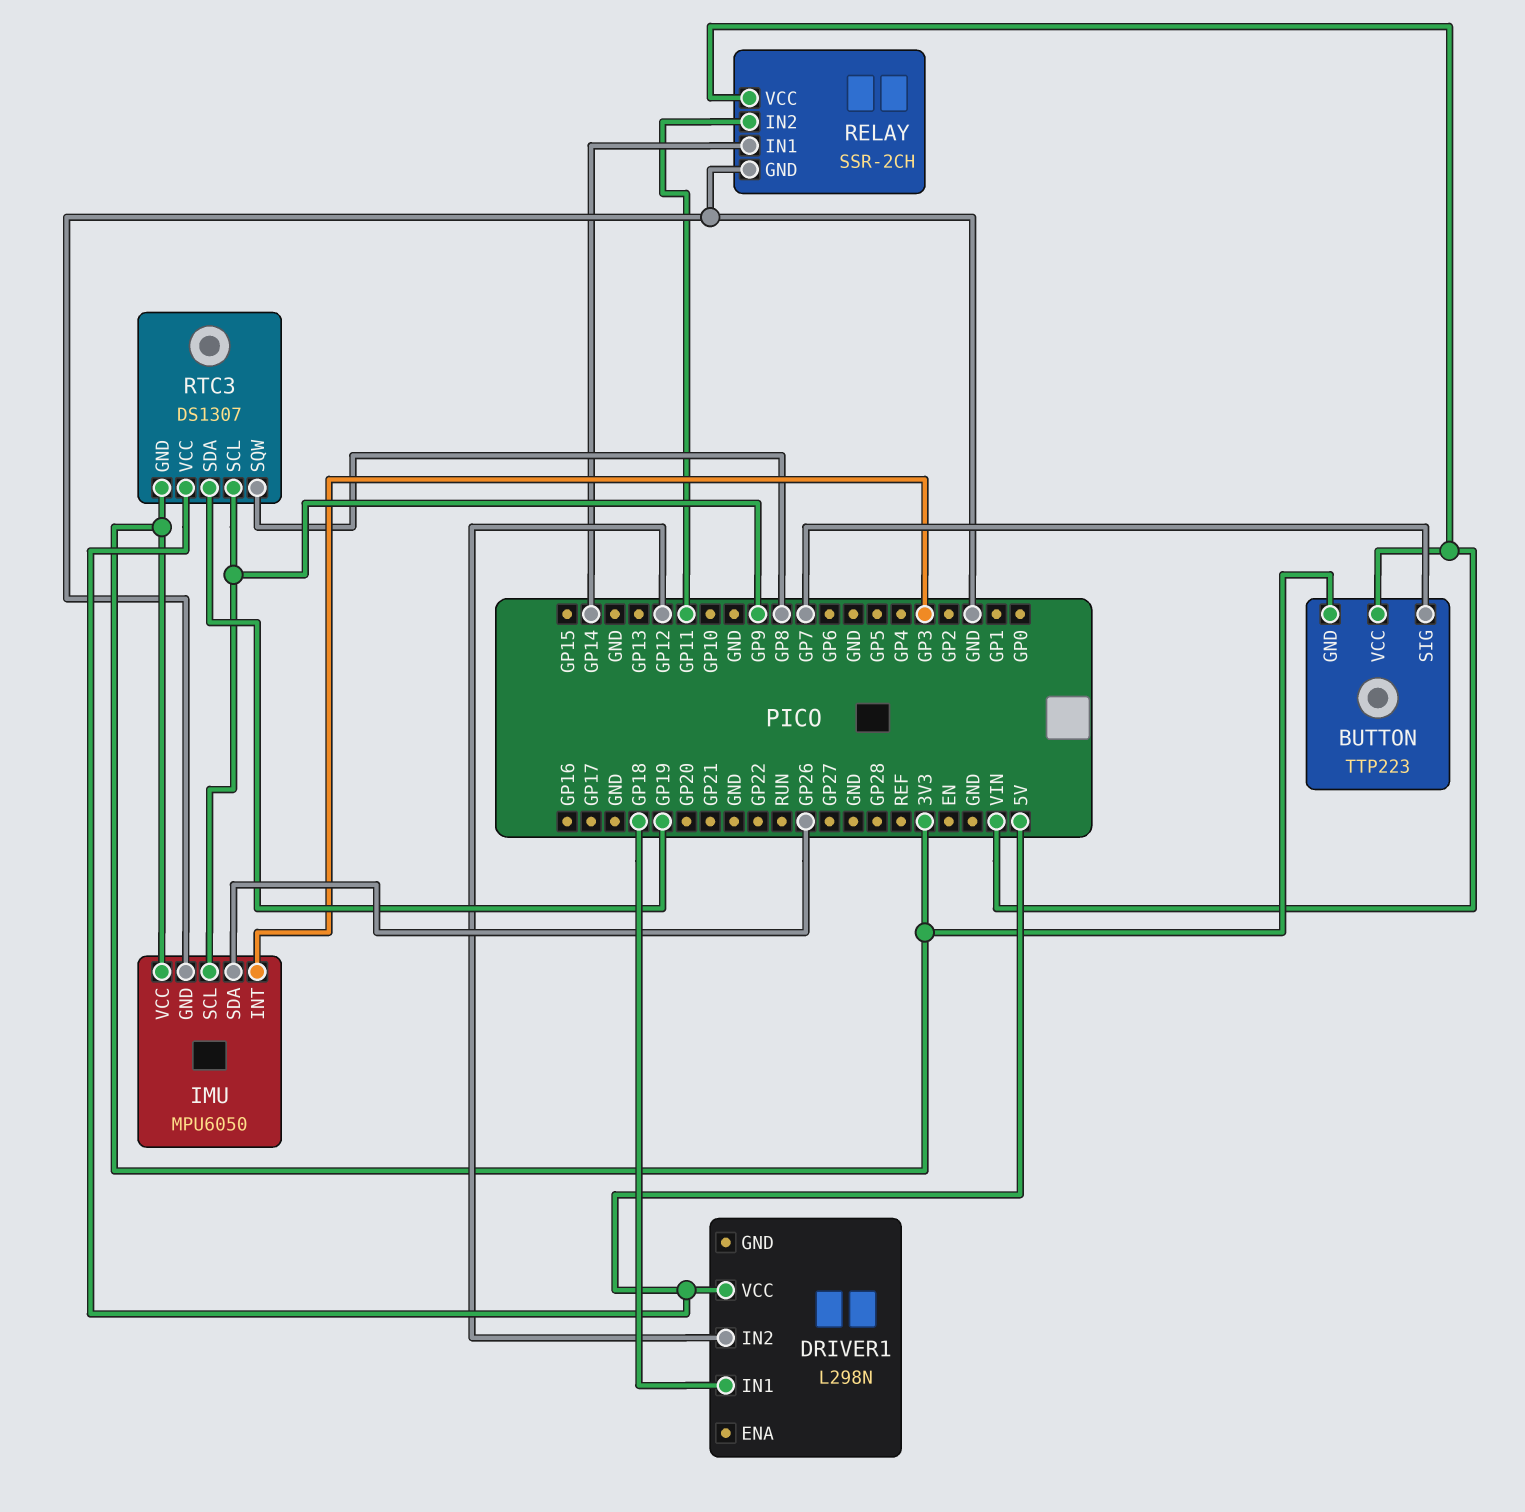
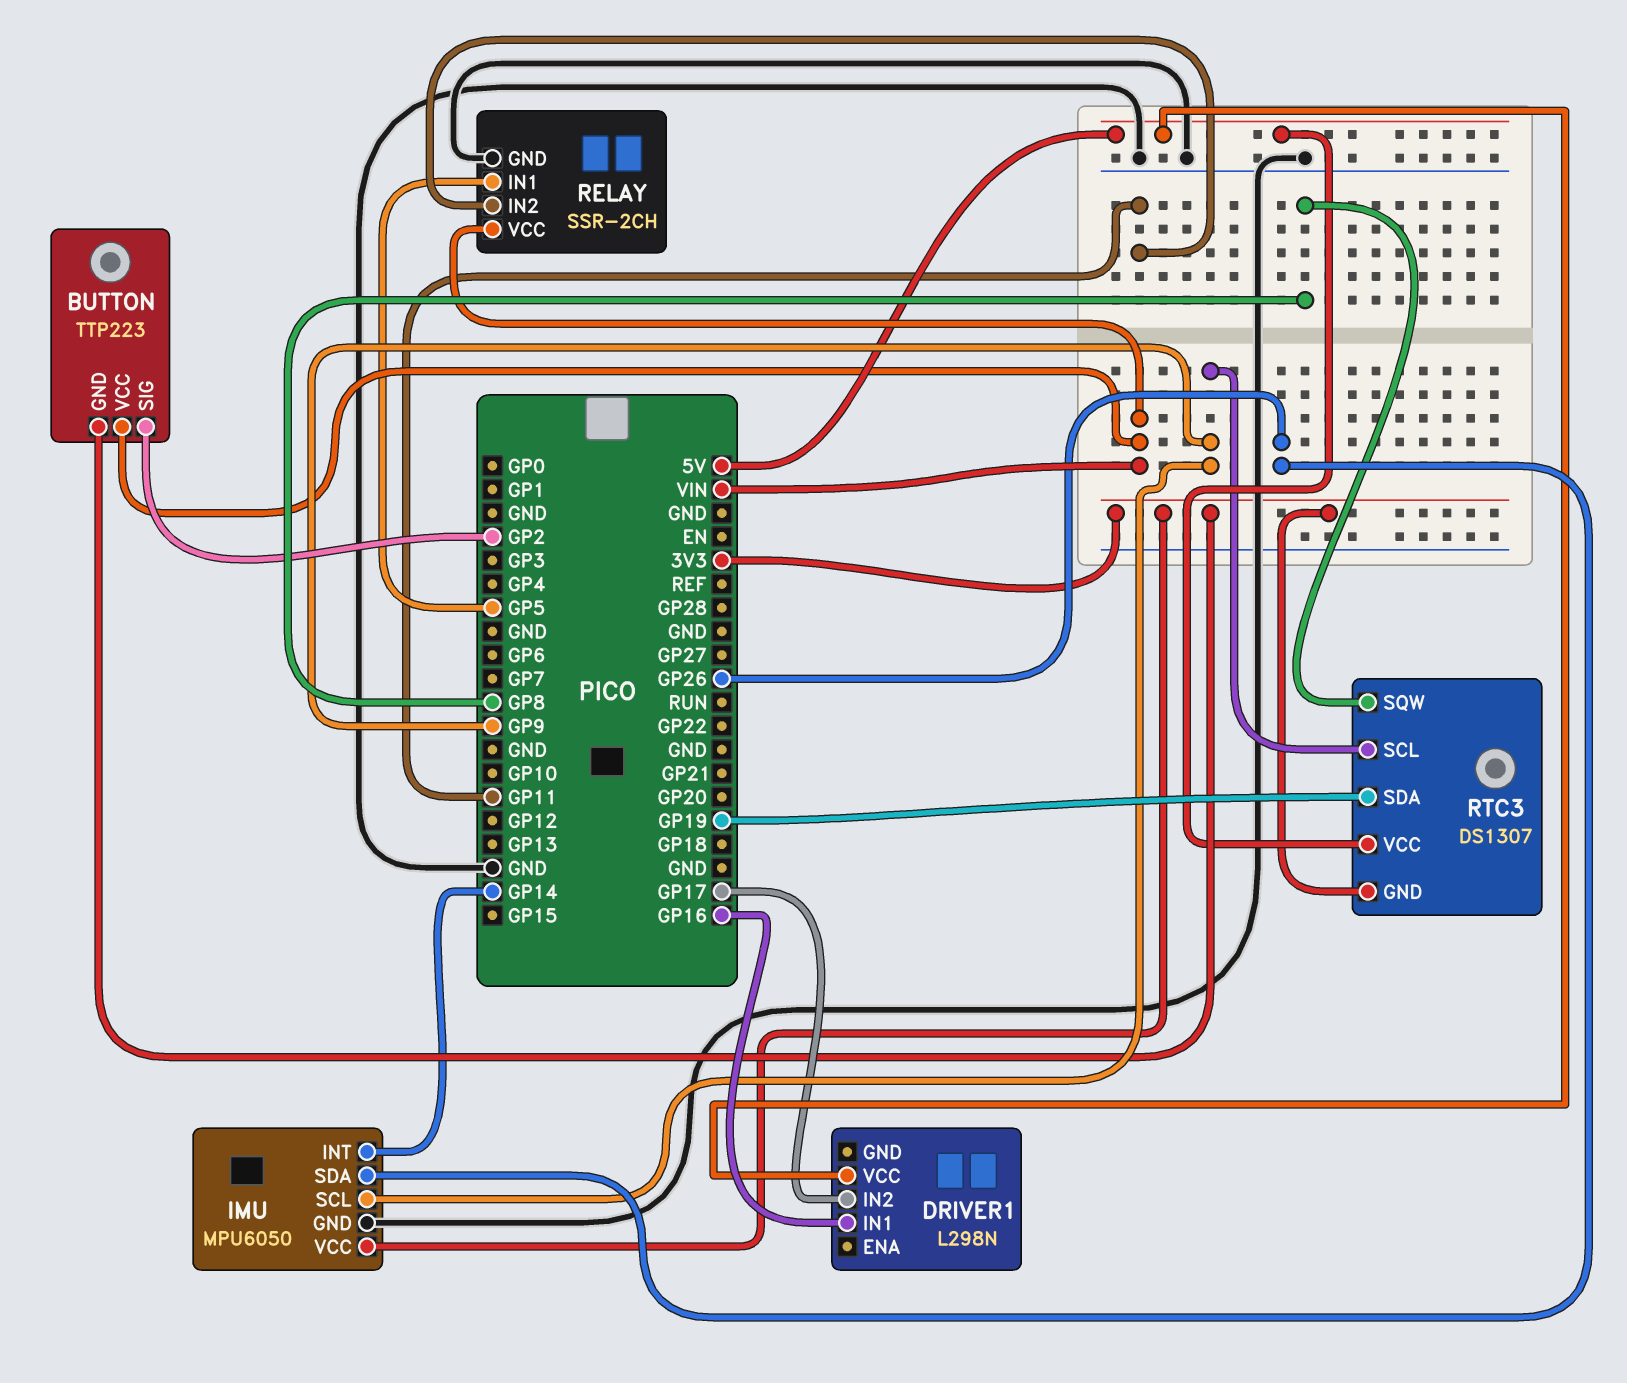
BUTTON pin SIG: GP7 -> GP2
DRIVER1 pin IN1: GP18 -> GP16
DRIVER1 pin IN2: GP12 -> GP17
IMU pin INT: GP3 -> GP14
RELAY pin IN1: GP14 -> GP5

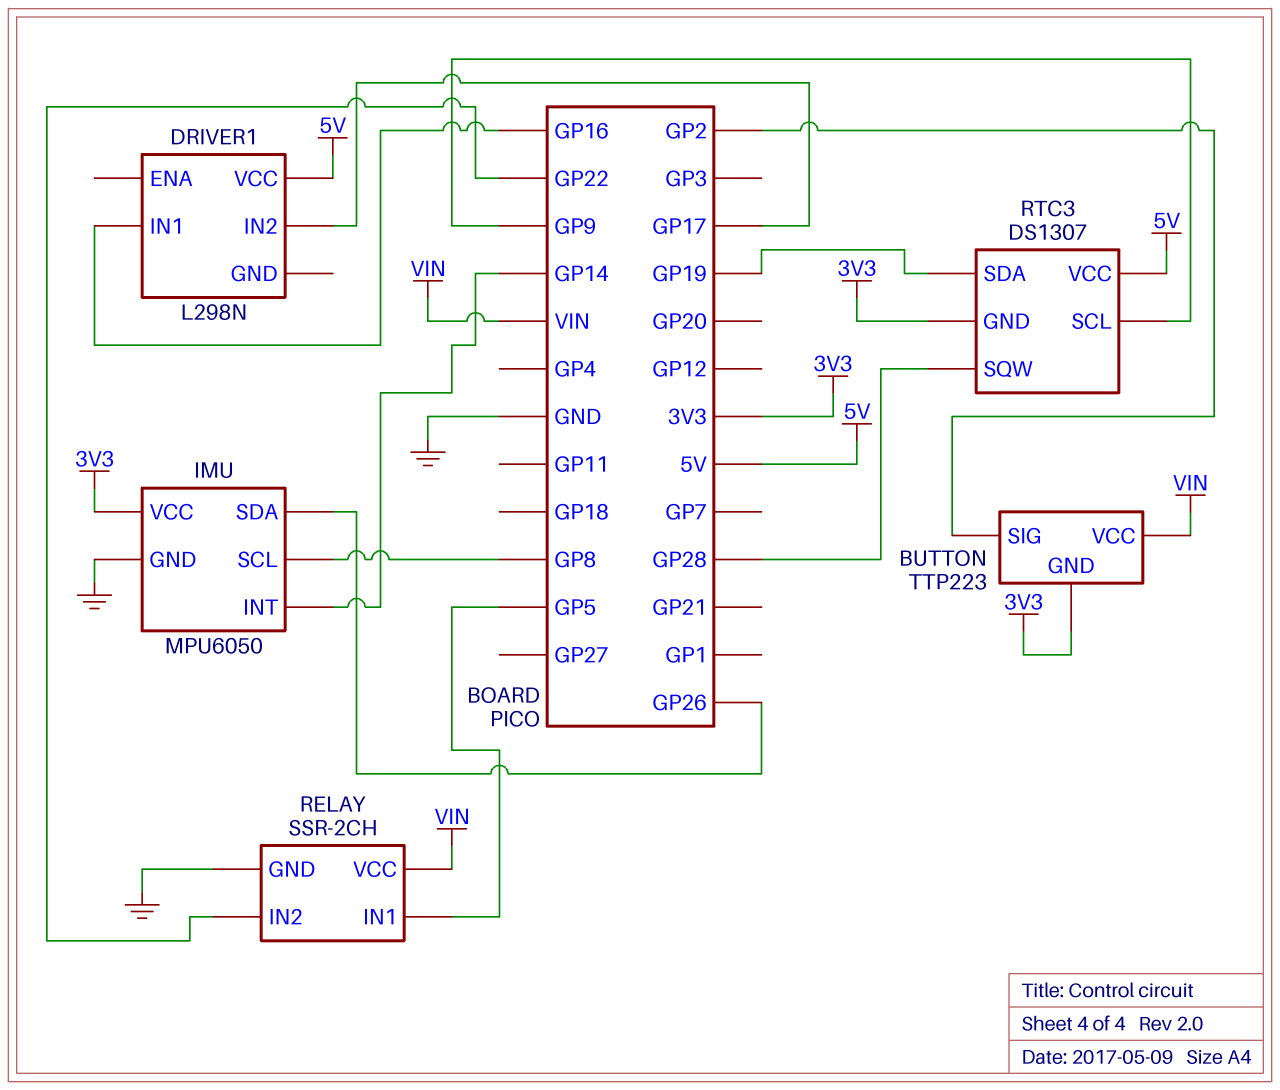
IMU pin SCL: GP9 -> GP8
RELAY pin IN2: GP11 -> GP22
RTC3 pin SQW: GP8 -> GP28

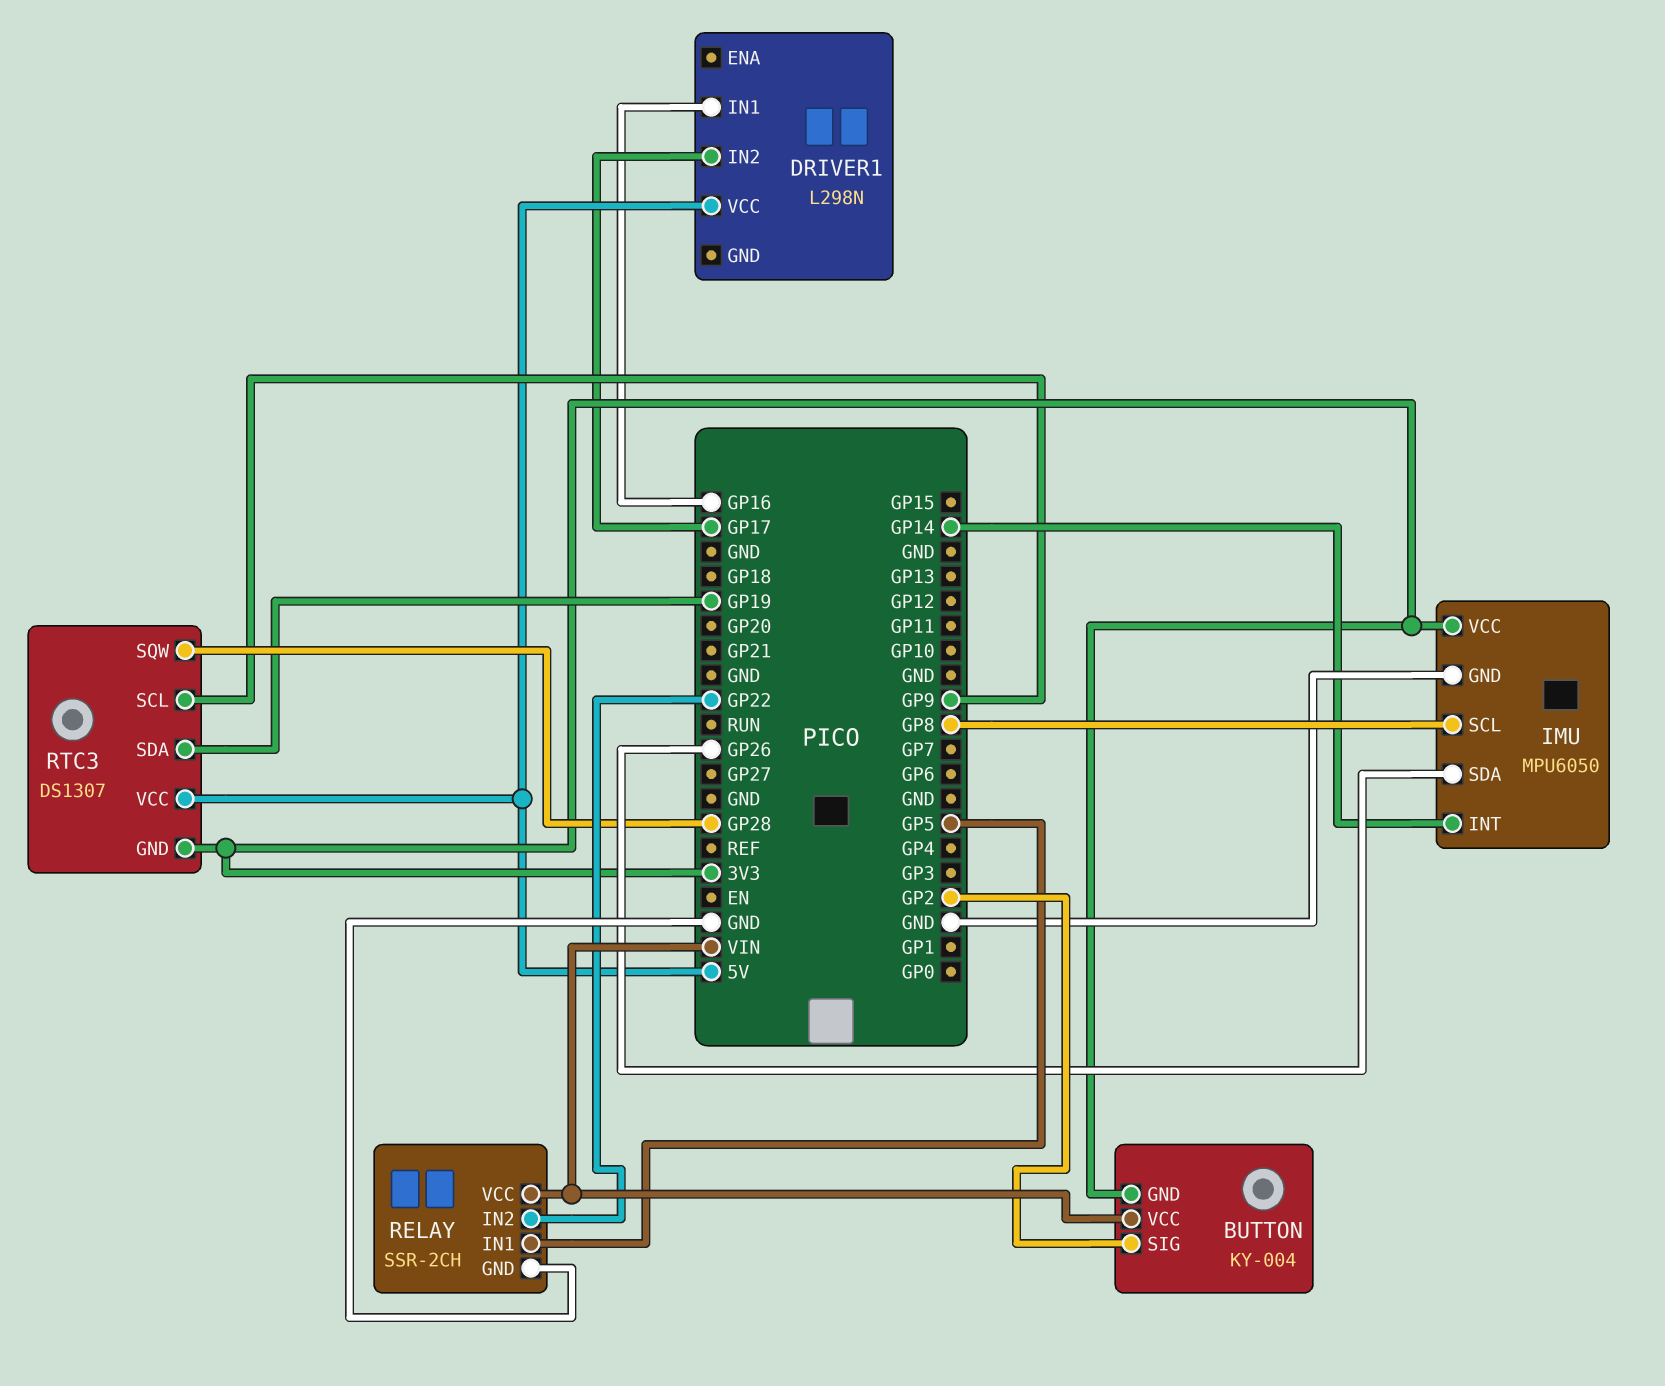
BUTTON: TTP223 -> KY-004

